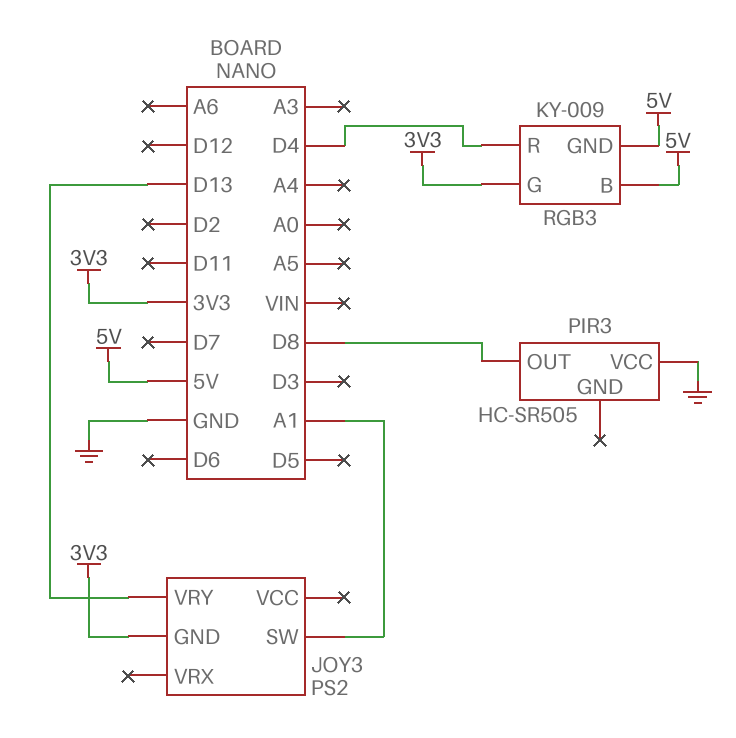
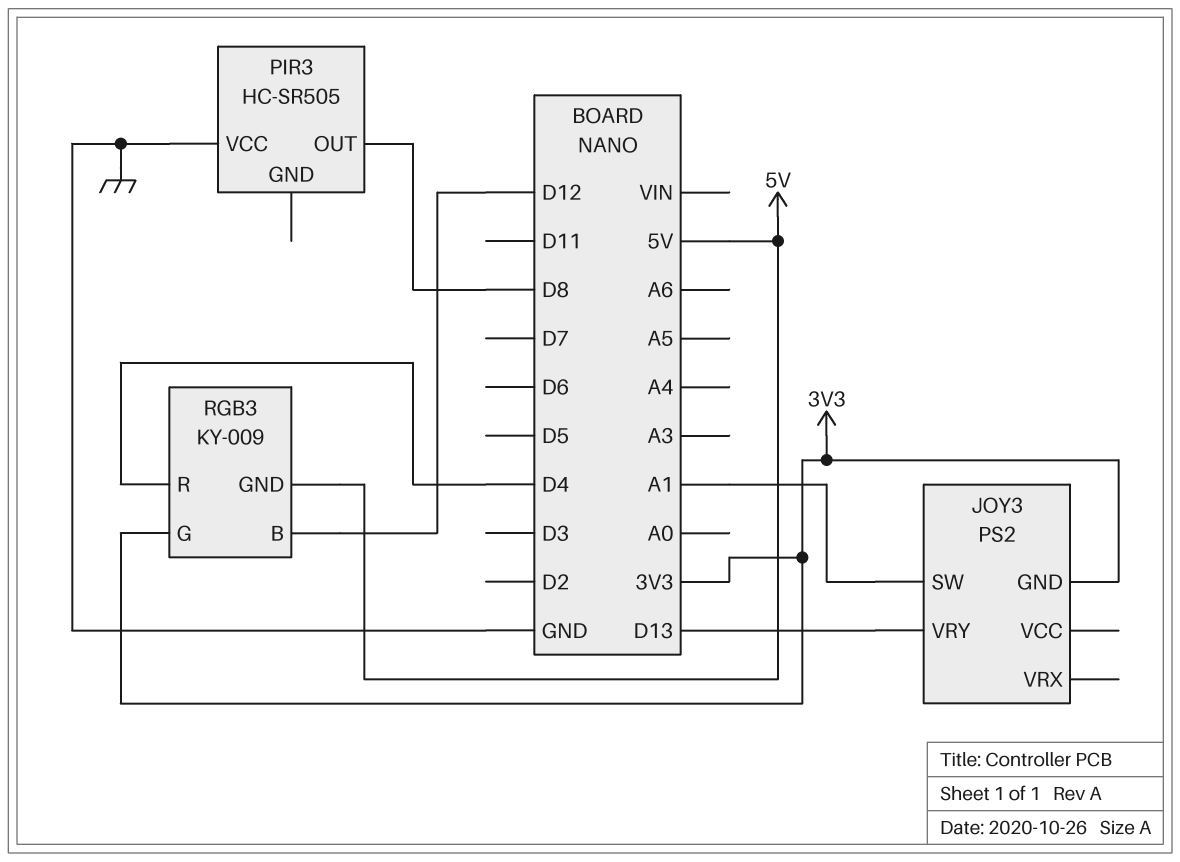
RGB3 pin B: 5V -> D12

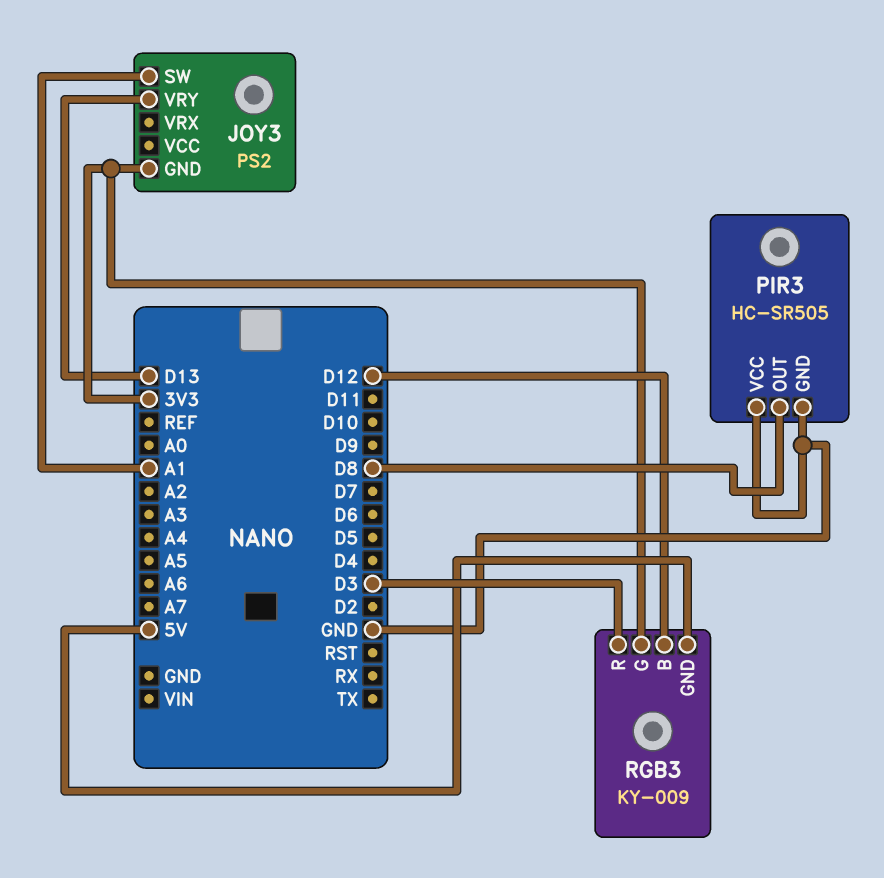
PIR3 pin GND: none -> GND
RGB3 pin R: D4 -> D3

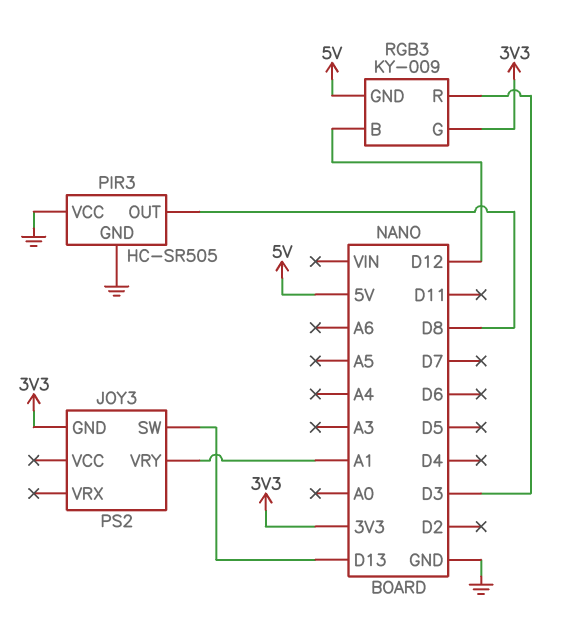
JOY3 pin SW: A1 -> D13
JOY3 pin VRY: D13 -> A1

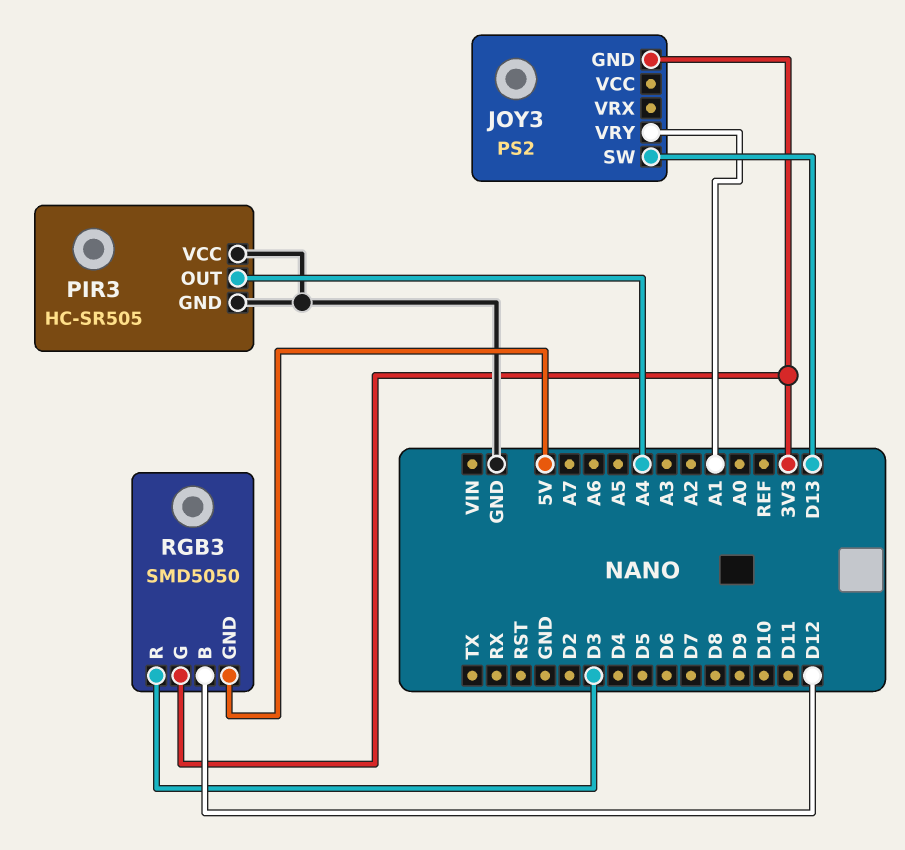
PIR3 pin OUT: D8 -> A4
RGB3: KY-009 -> SMD5050

